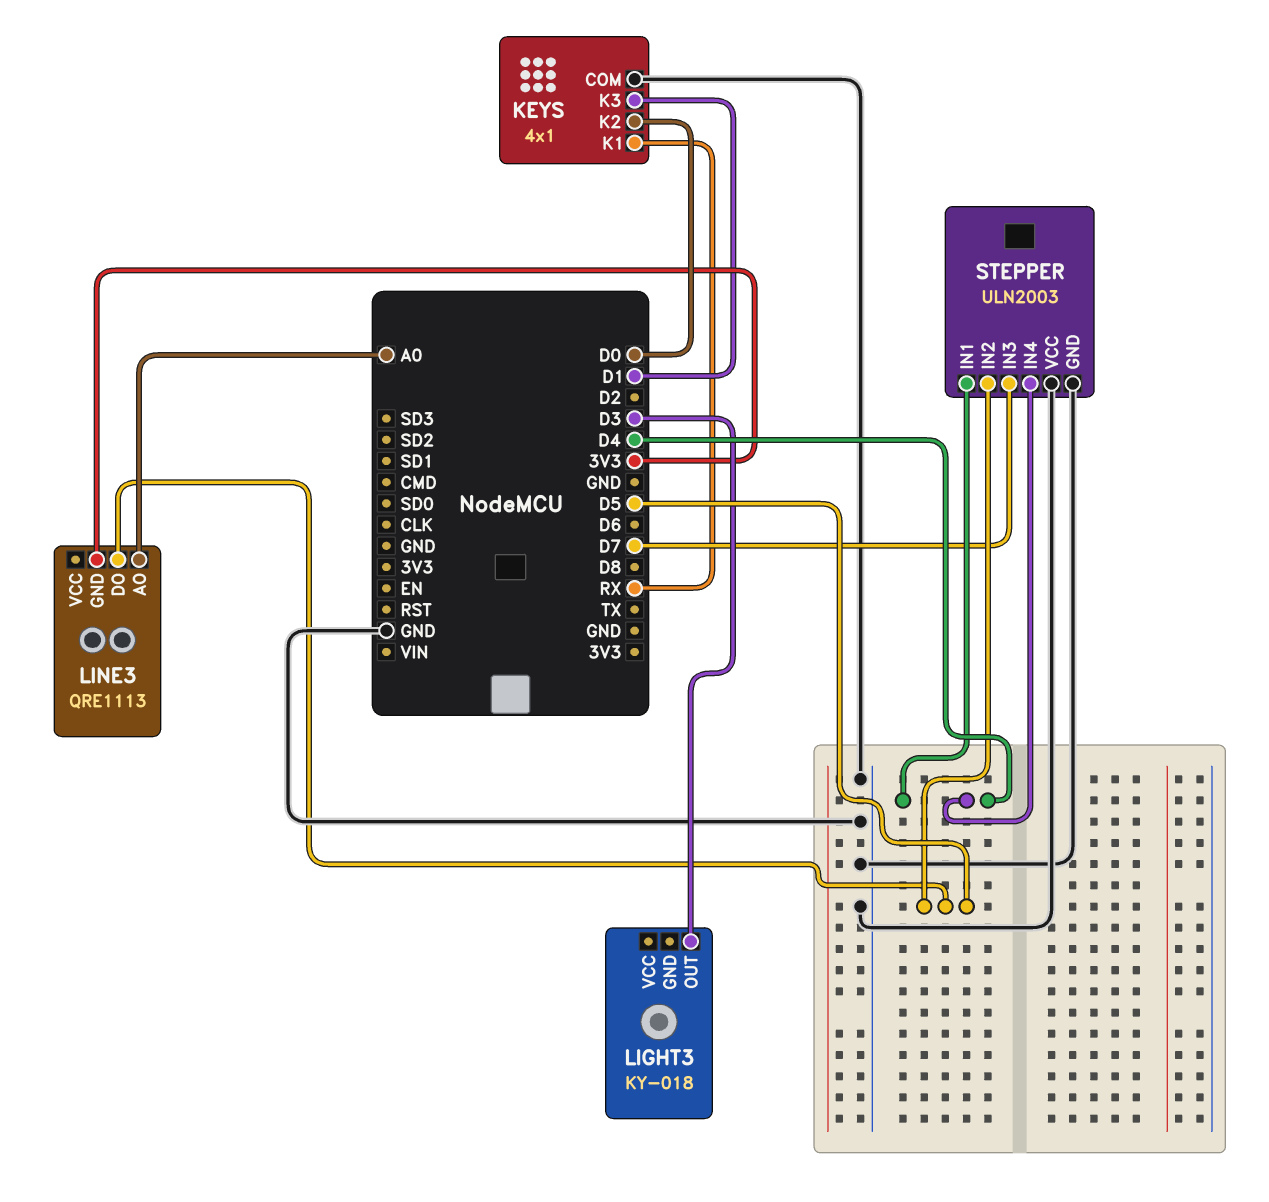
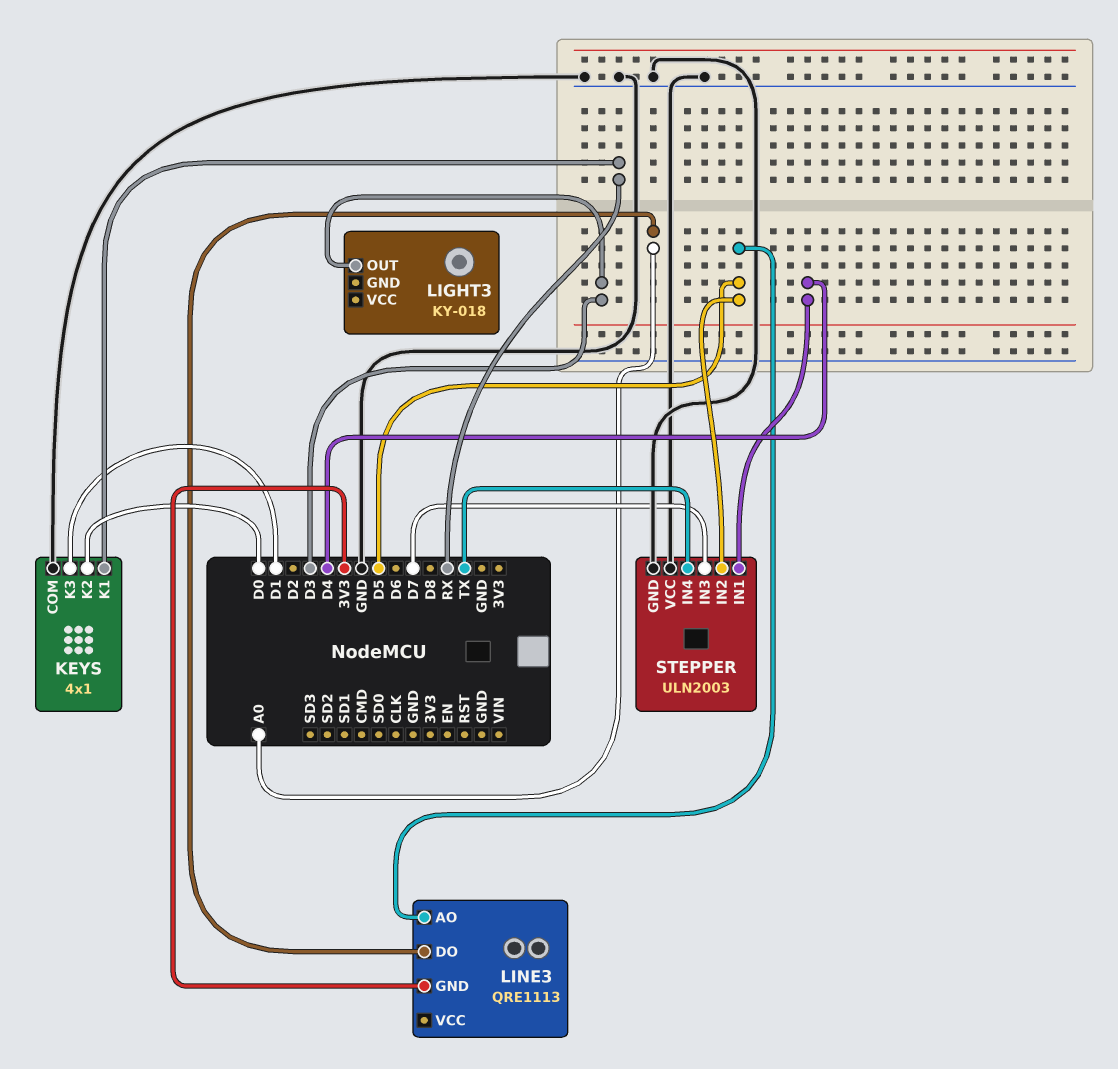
LINE3 pin AO: A0 -> D5
LINE3 pin DO: D5 -> A0
STEPPER pin IN4: D4 -> TX

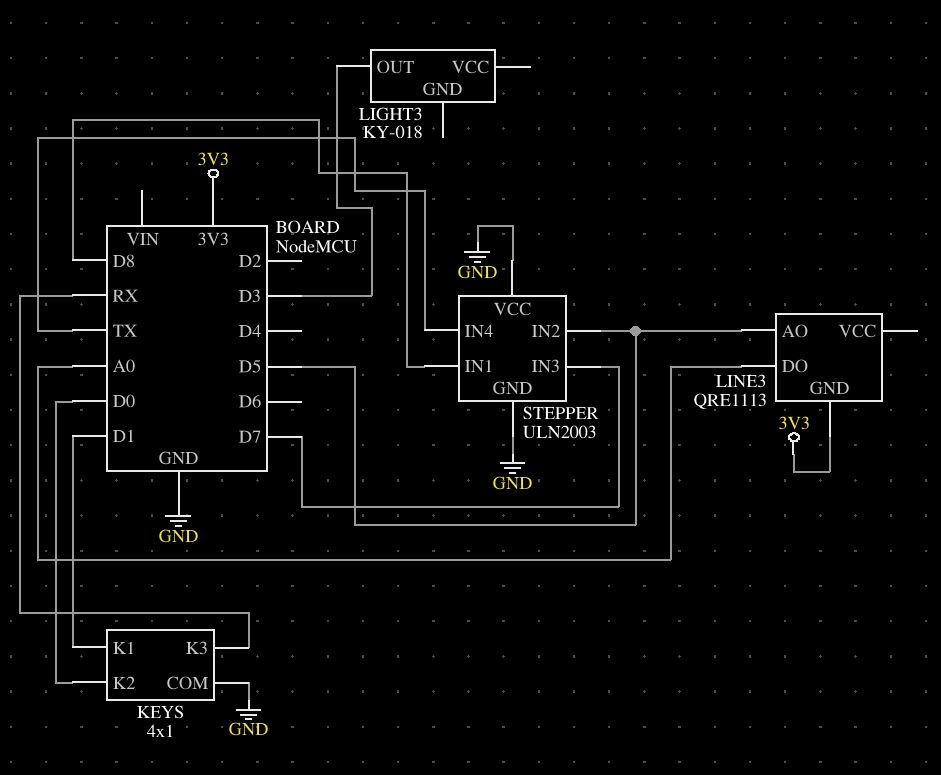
KEYS pin K1: RX -> D1
KEYS pin K3: D1 -> RX
STEPPER pin IN1: D4 -> D8

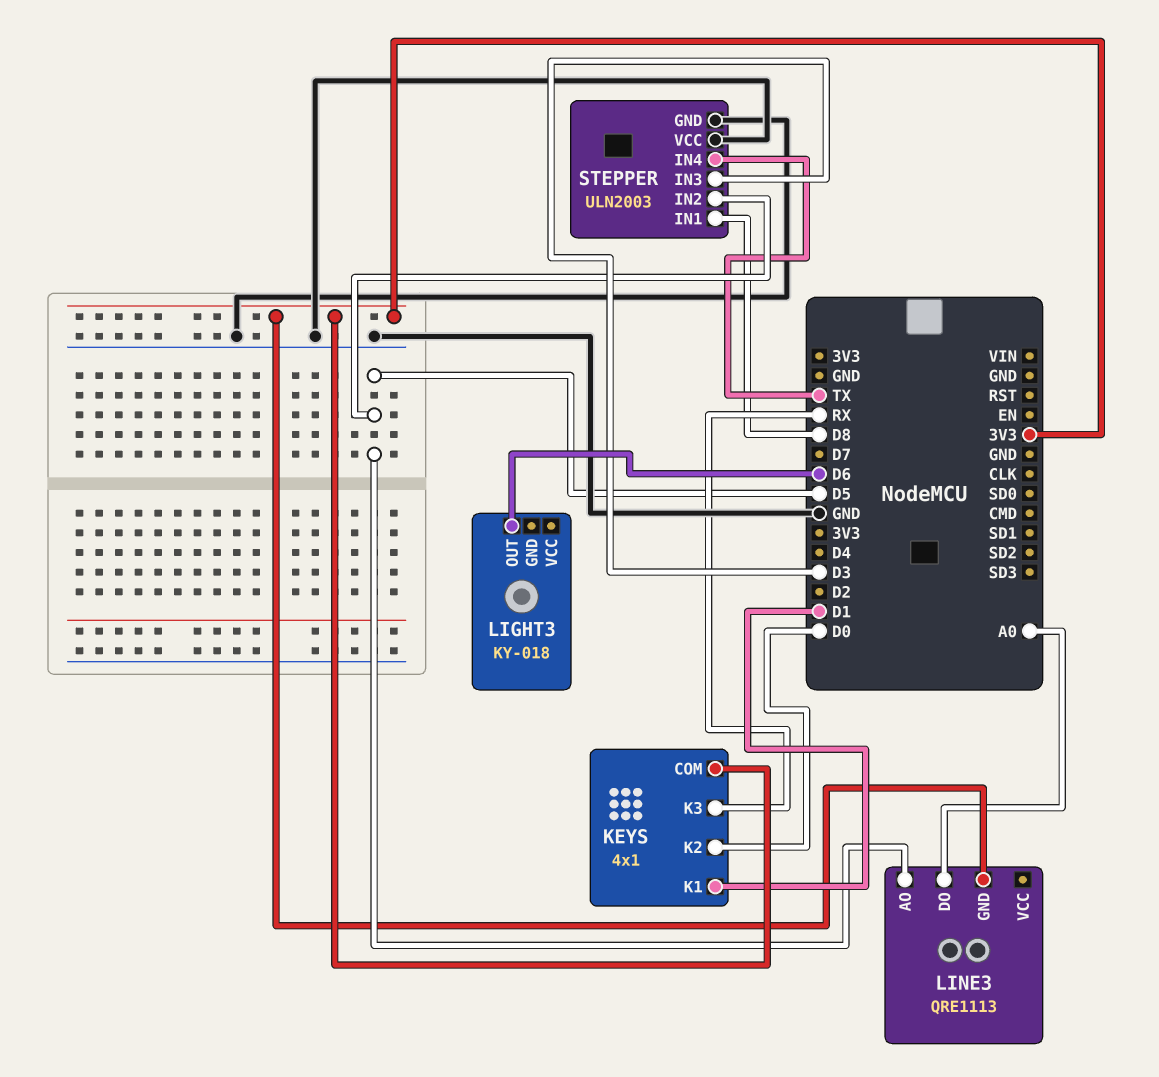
KEYS pin COM: GND -> 3V3
LIGHT3 pin OUT: D3 -> D6
STEPPER pin IN3: D7 -> D3

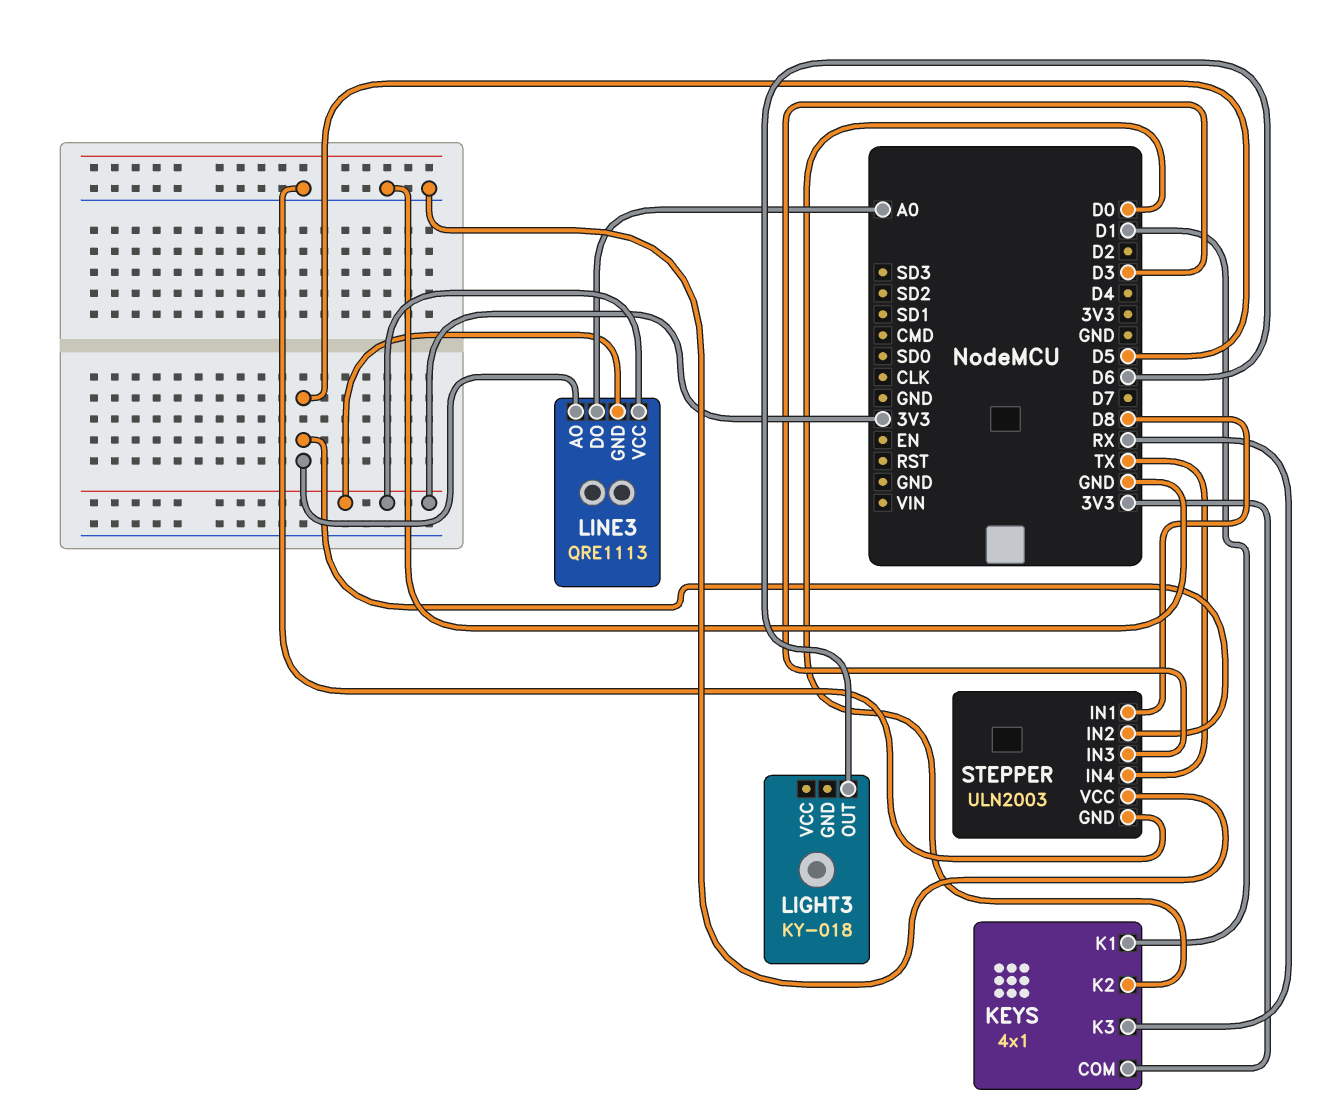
LINE3 pin VCC: none -> 3V3

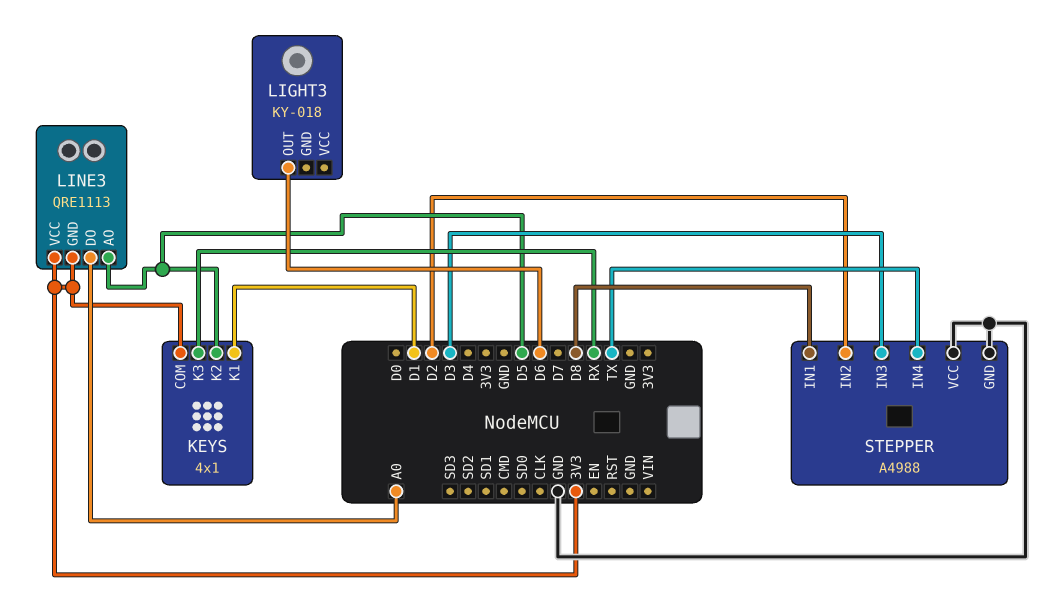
KEYS pin K2: D0 -> D5
STEPPER: ULN2003 -> A4988
STEPPER pin IN2: D5 -> D2

